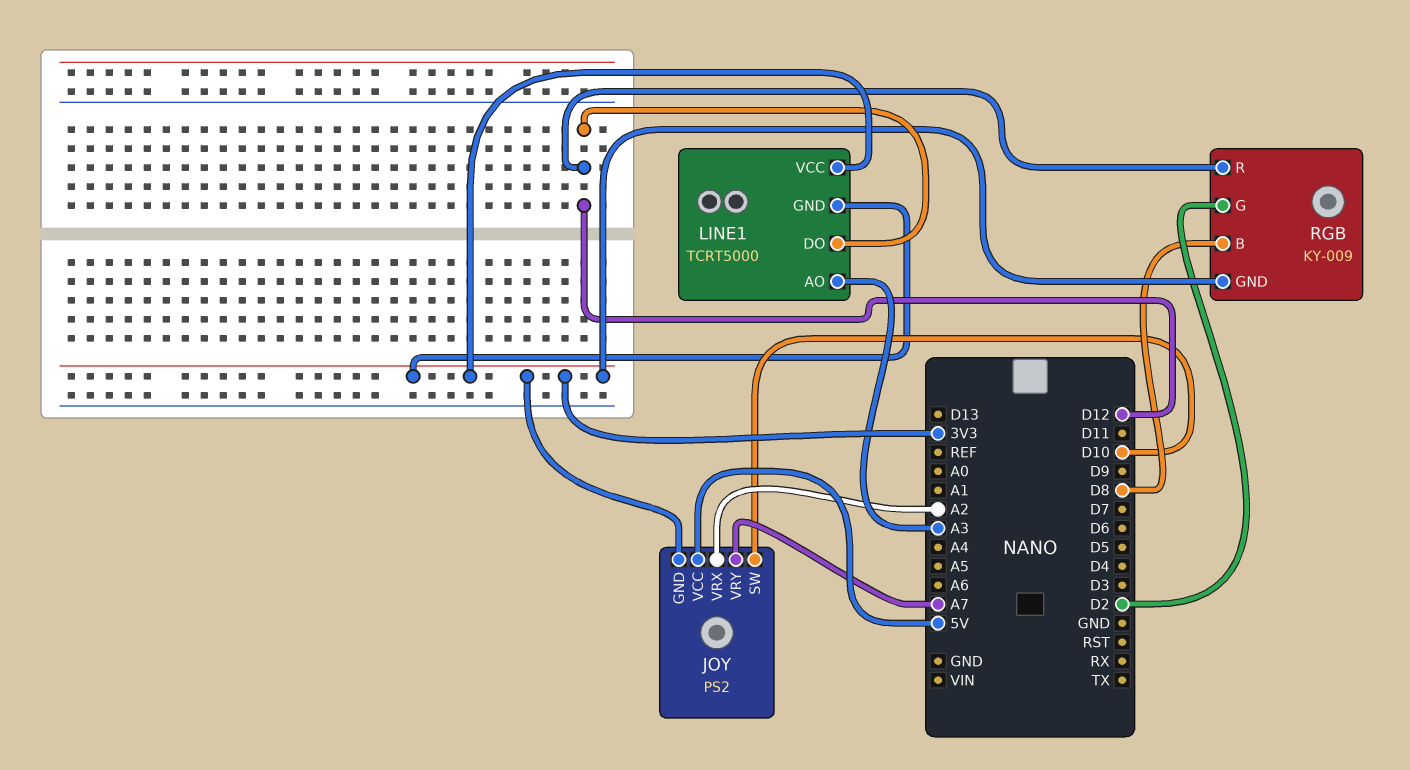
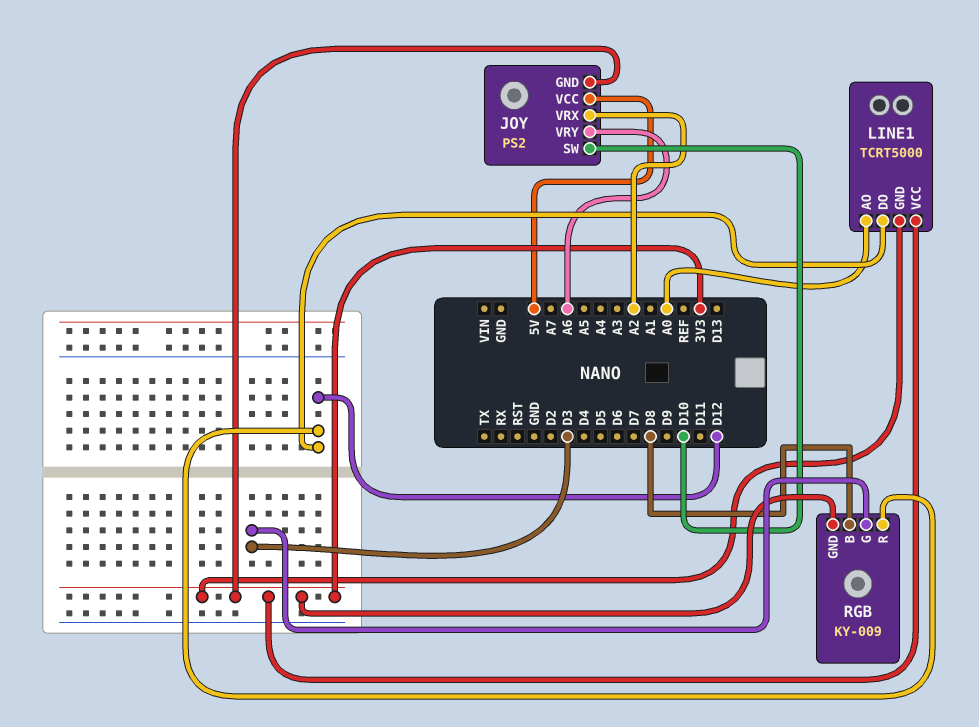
JOY pin VRY: A7 -> A6
LINE1 pin AO: A3 -> A0
RGB pin G: D2 -> D3

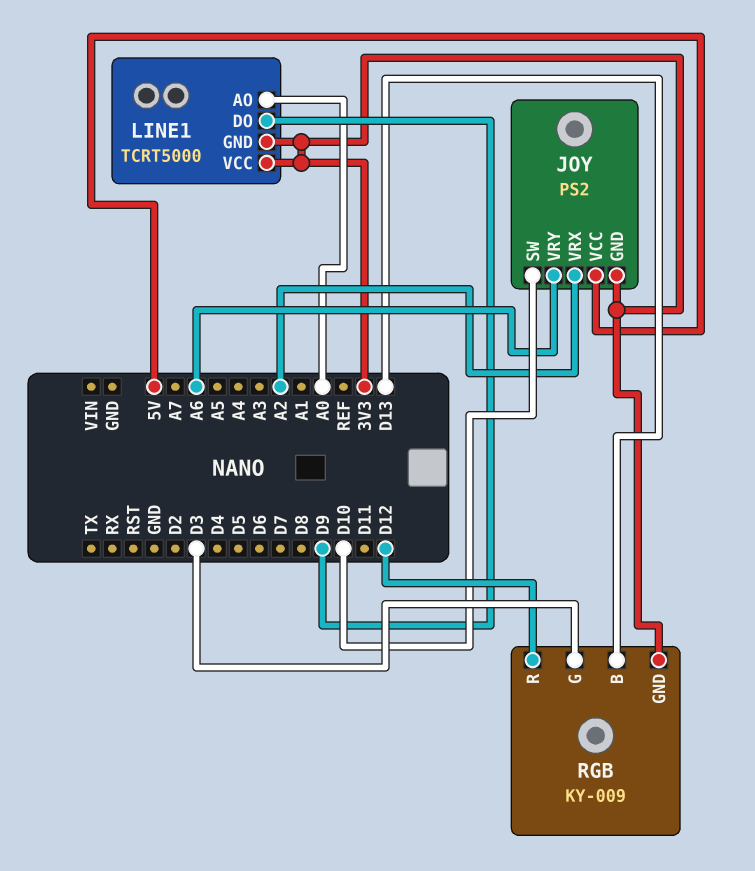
LINE1 pin DO: D12 -> D9
RGB pin B: D8 -> D13

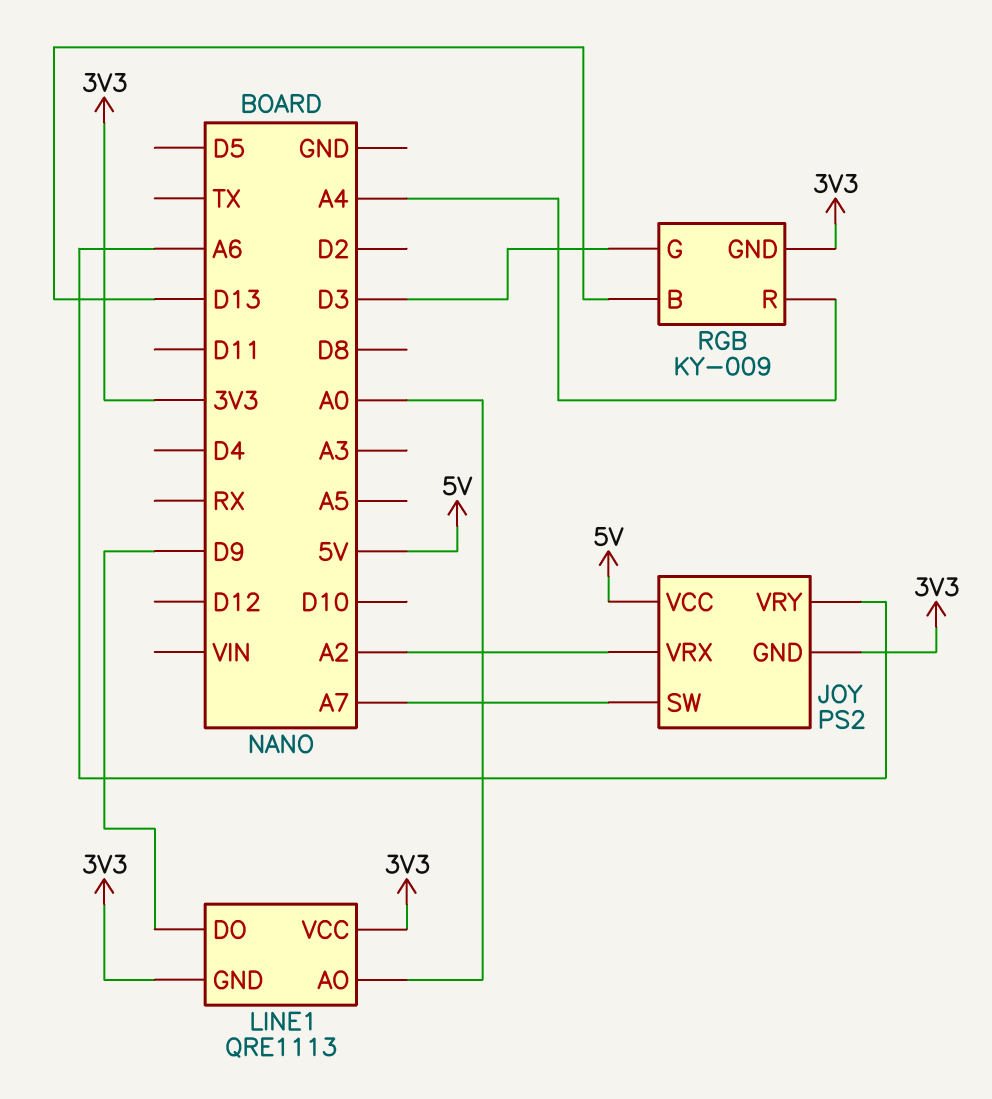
JOY pin SW: D10 -> A7
LINE1: TCRT5000 -> QRE1113
RGB pin R: D12 -> A4

